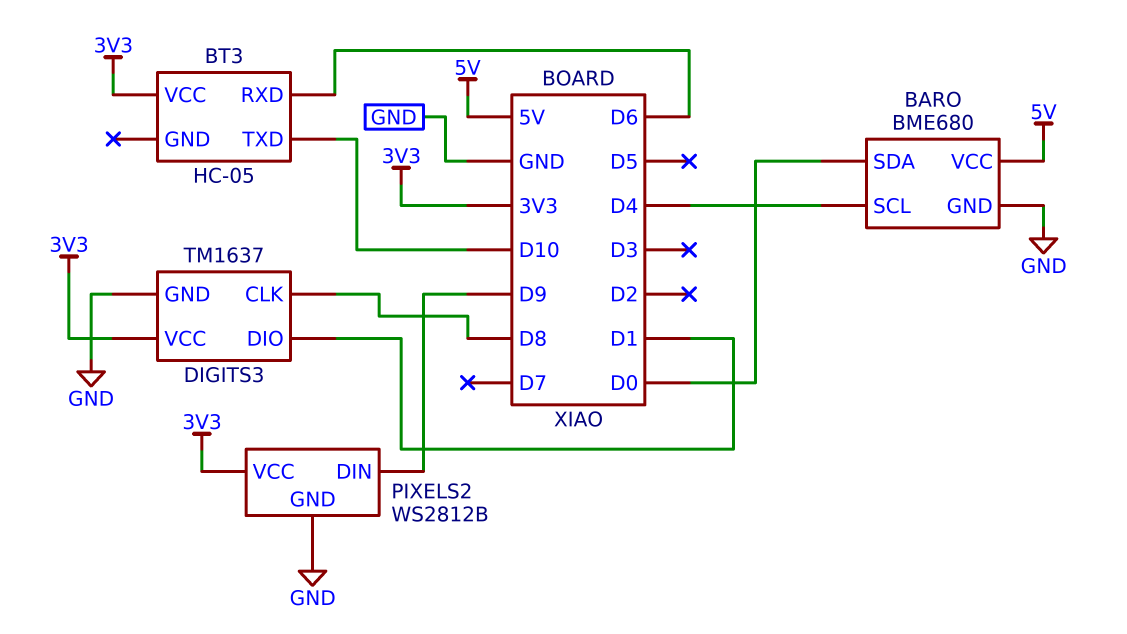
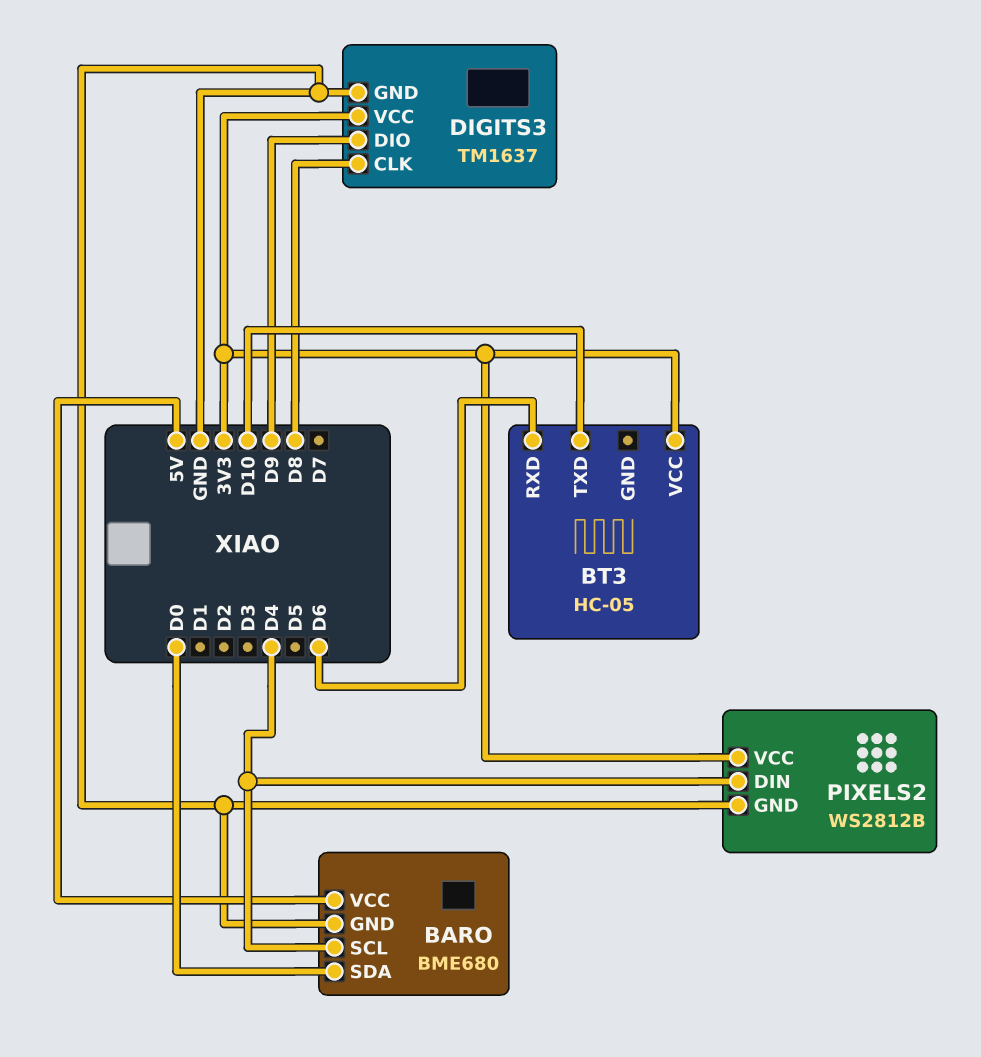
DIGITS3 pin DIO: D1 -> D9
PIXELS2 pin DIN: D9 -> D4

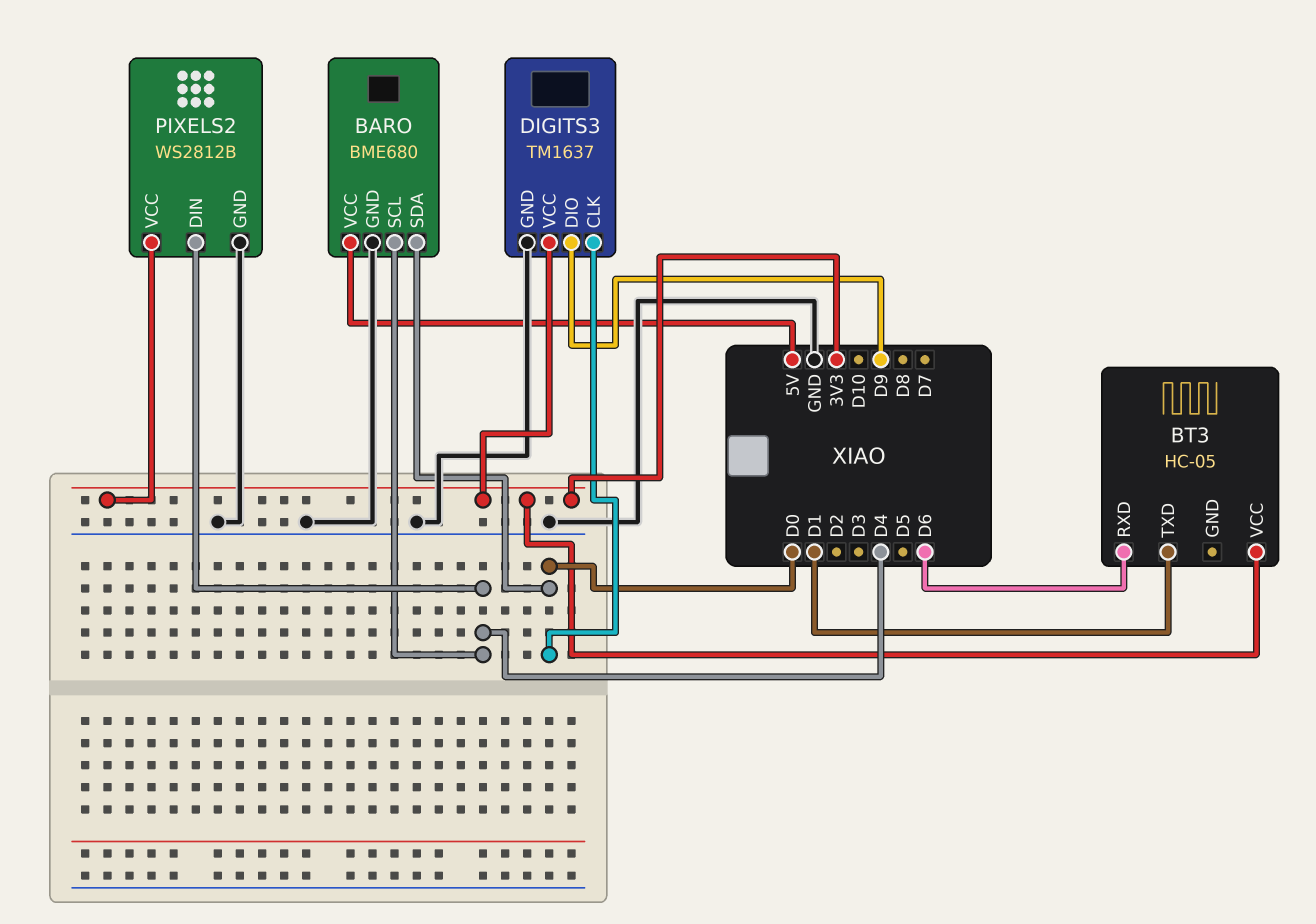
BT3 pin TXD: D10 -> D1
DIGITS3 pin CLK: D8 -> D0

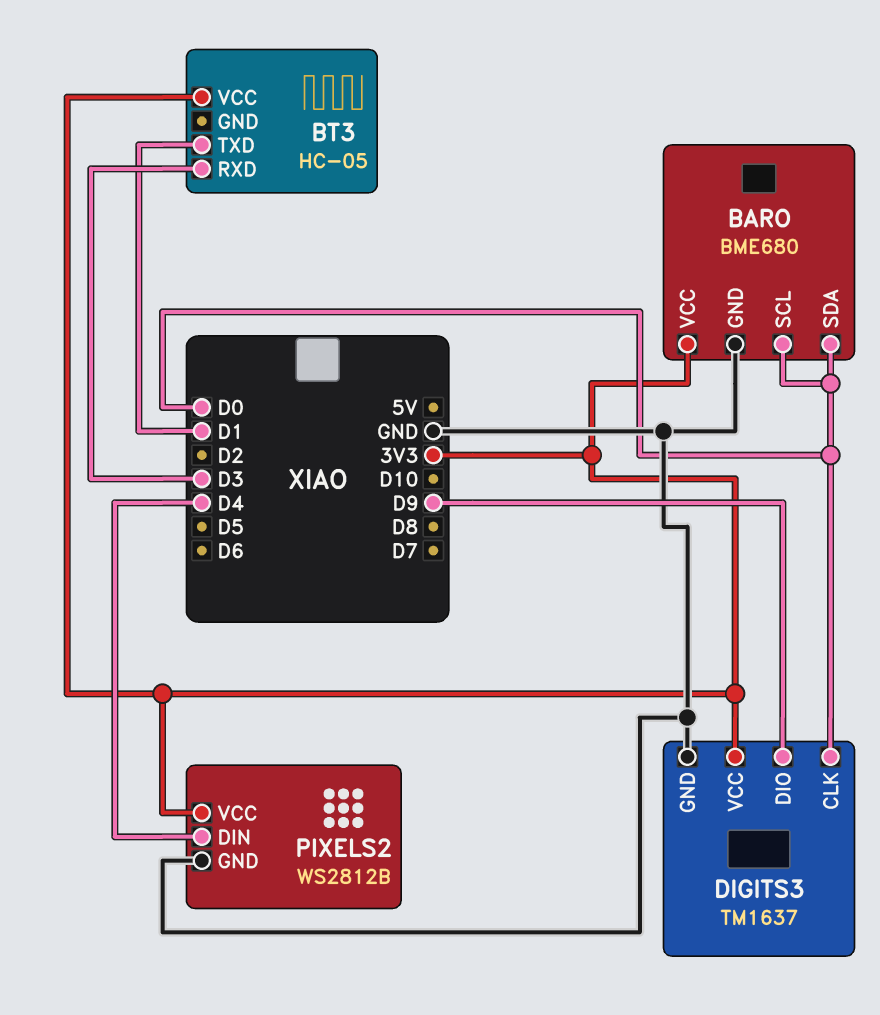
BARO pin SCL: D4 -> D0
BARO pin VCC: 5V -> 3V3
BT3 pin RXD: D6 -> D3

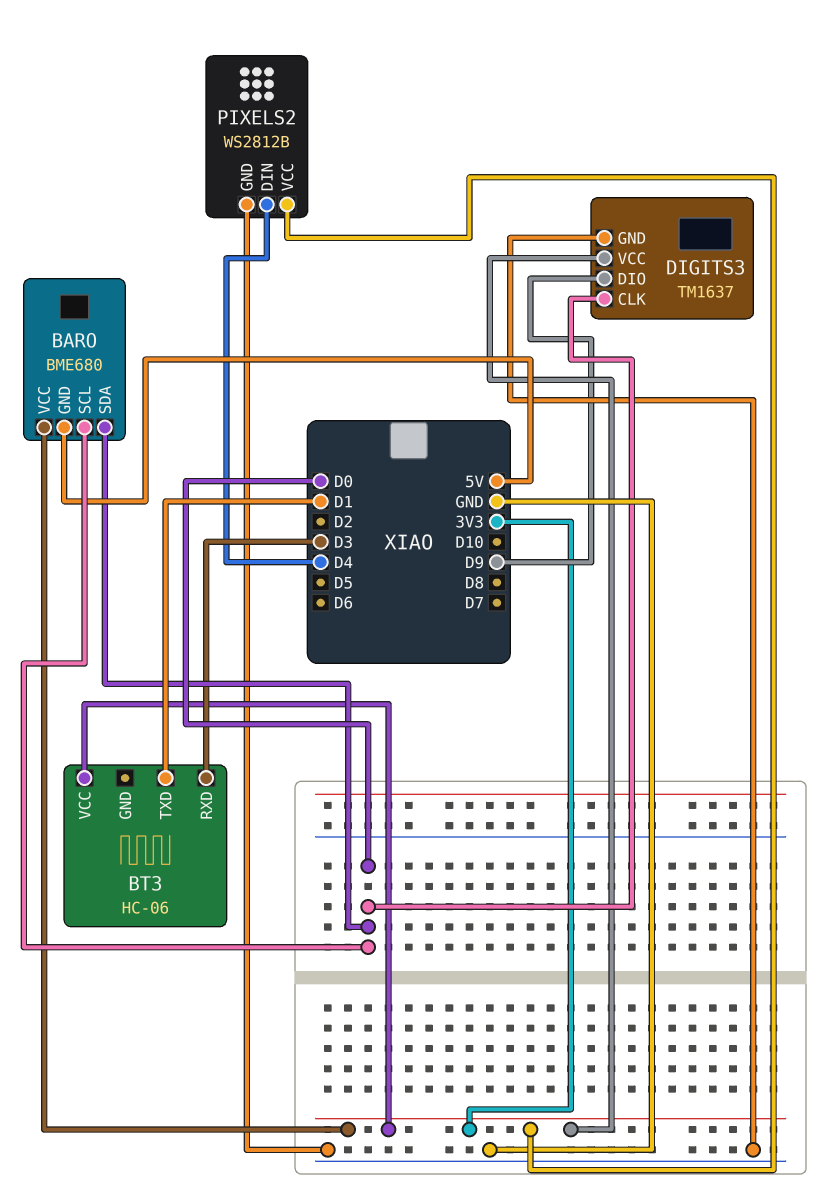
BARO pin GND: GND -> 5V
BT3: HC-05 -> HC-06

